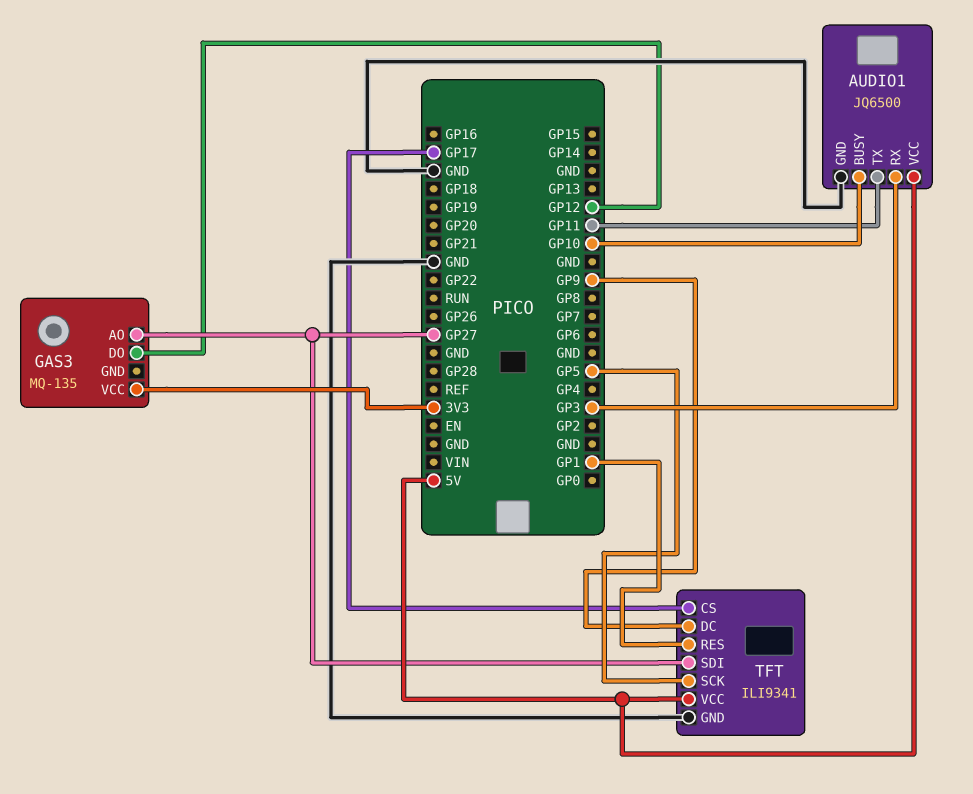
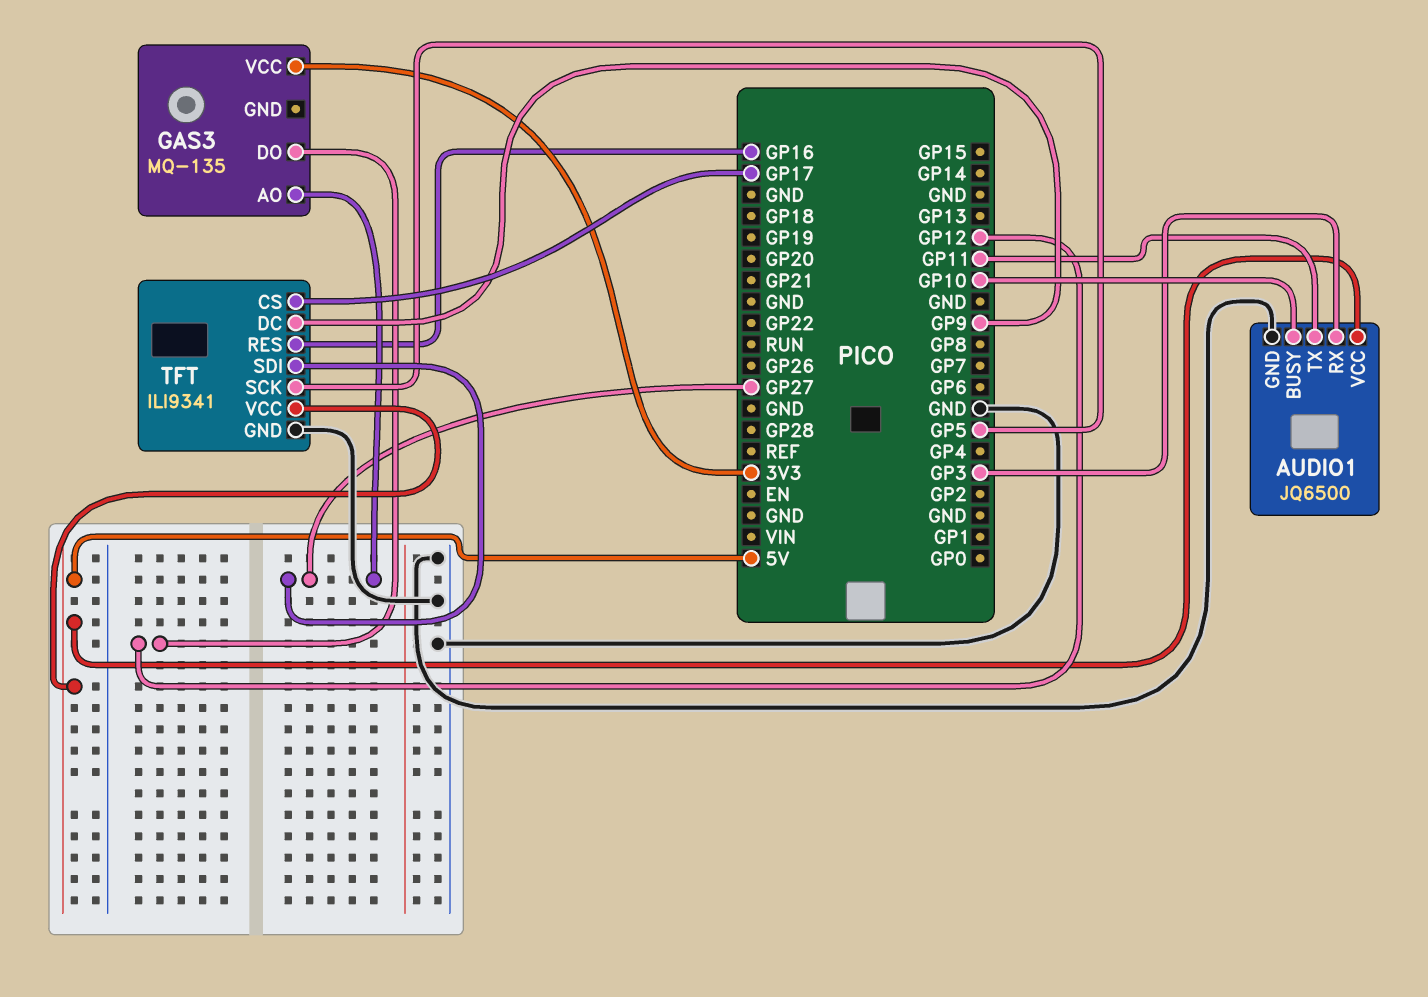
TFT pin RES: GP1 -> GP16

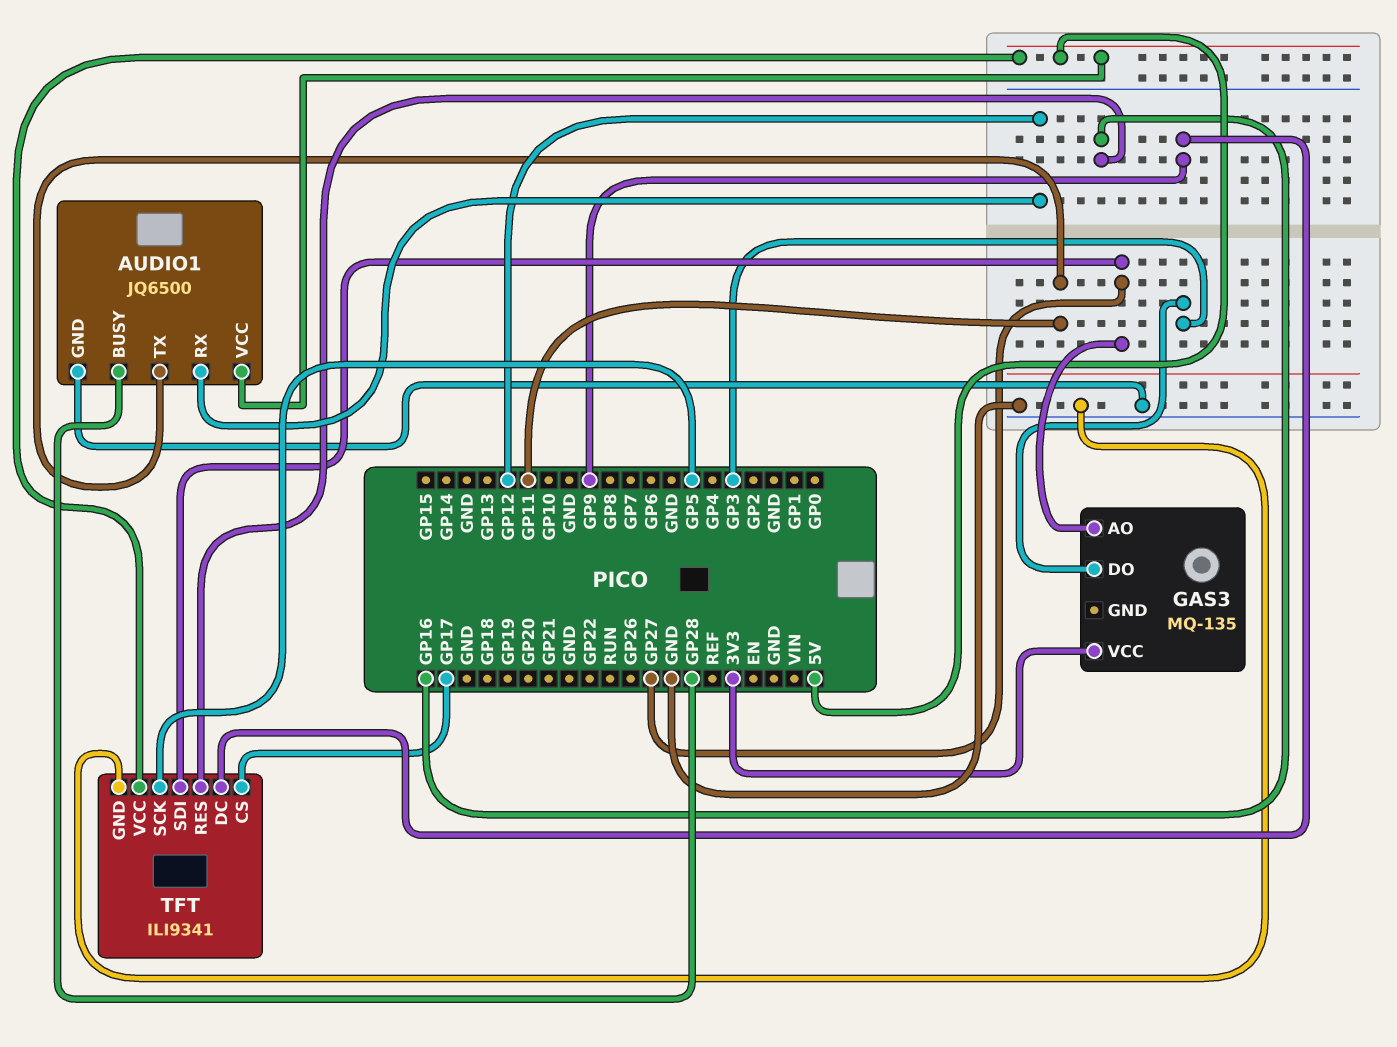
AUDIO1 pin BUSY: GP10 -> GP28
AUDIO1 pin RX: GP3 -> GP12
GAS3 pin DO: GP12 -> GP3

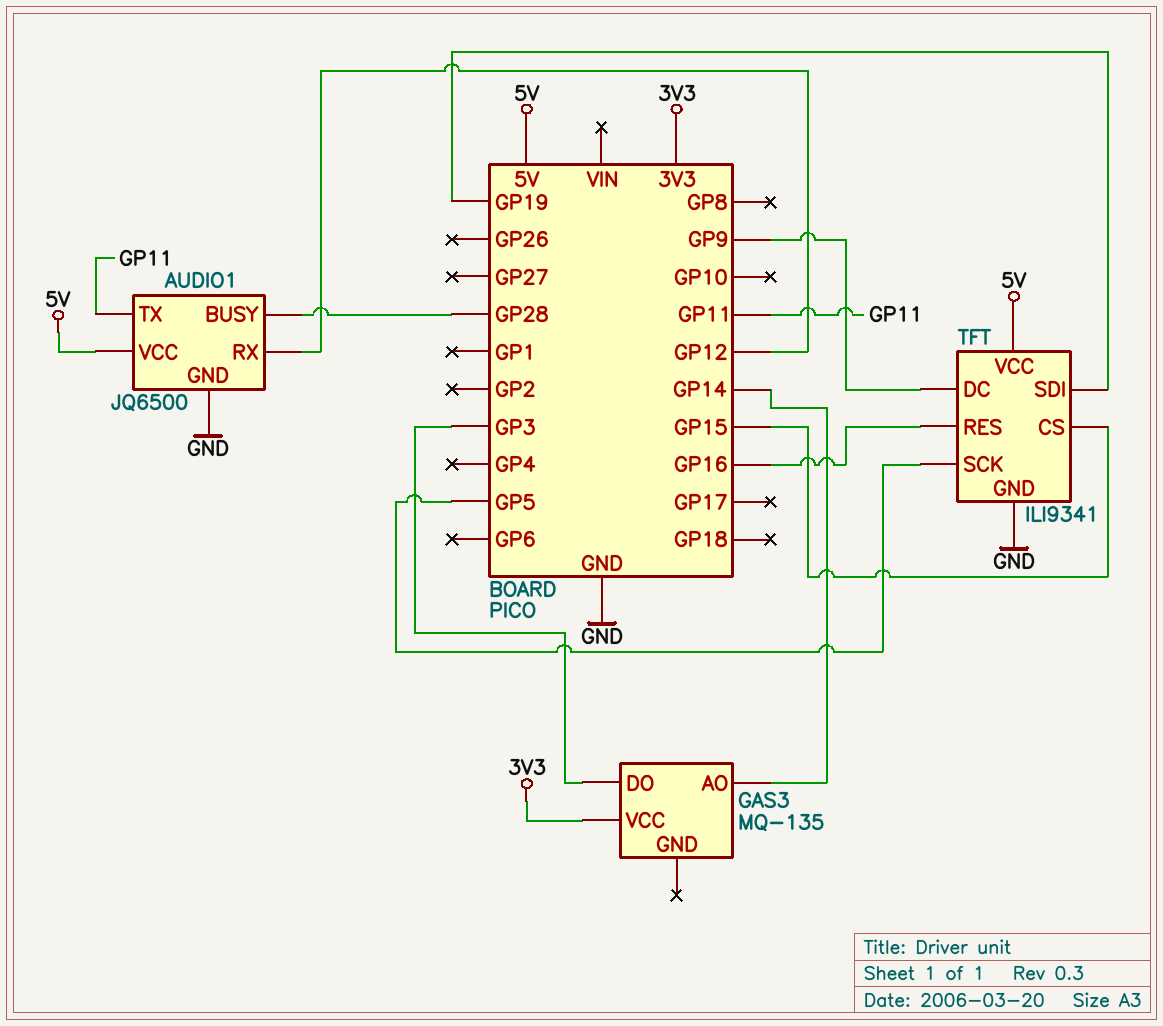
GAS3 pin AO: GP27 -> GP14
TFT pin CS: GP17 -> GP15
TFT pin SDI: GP27 -> GP19

